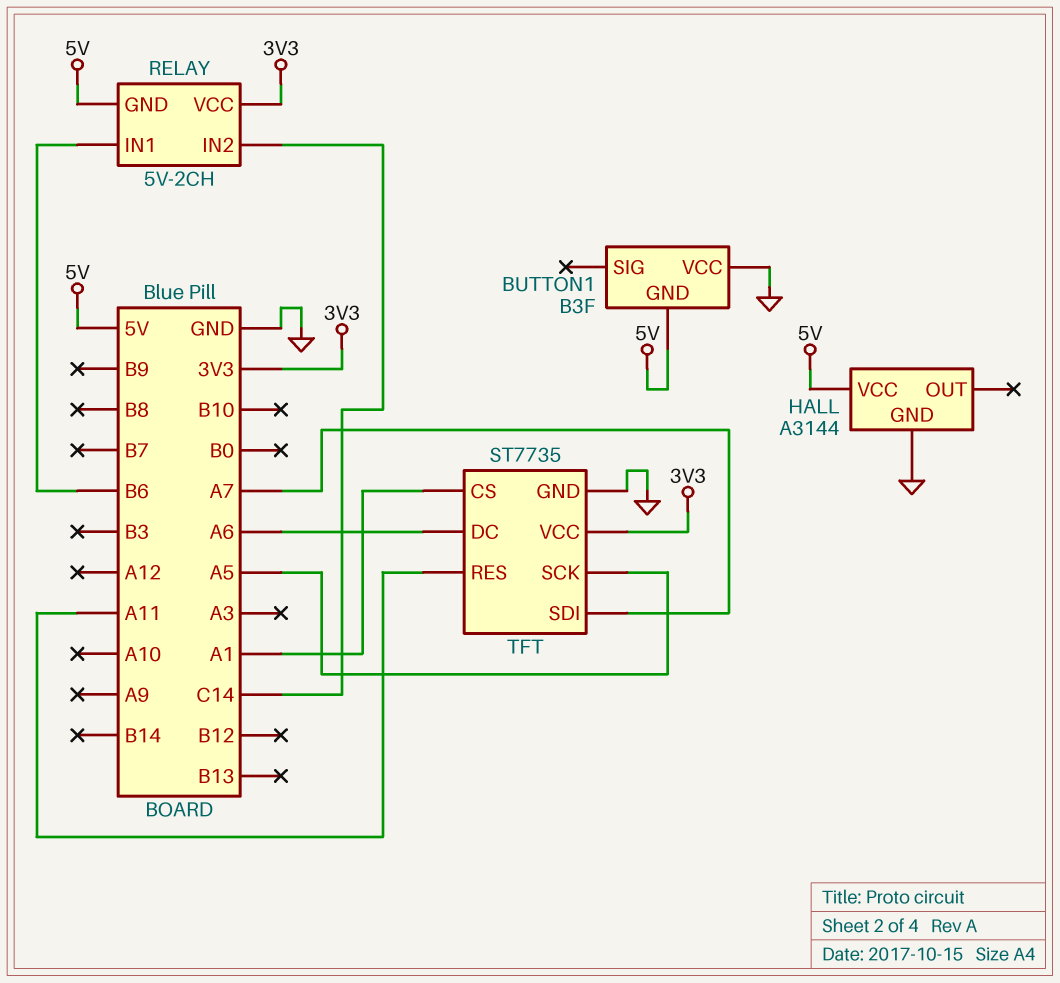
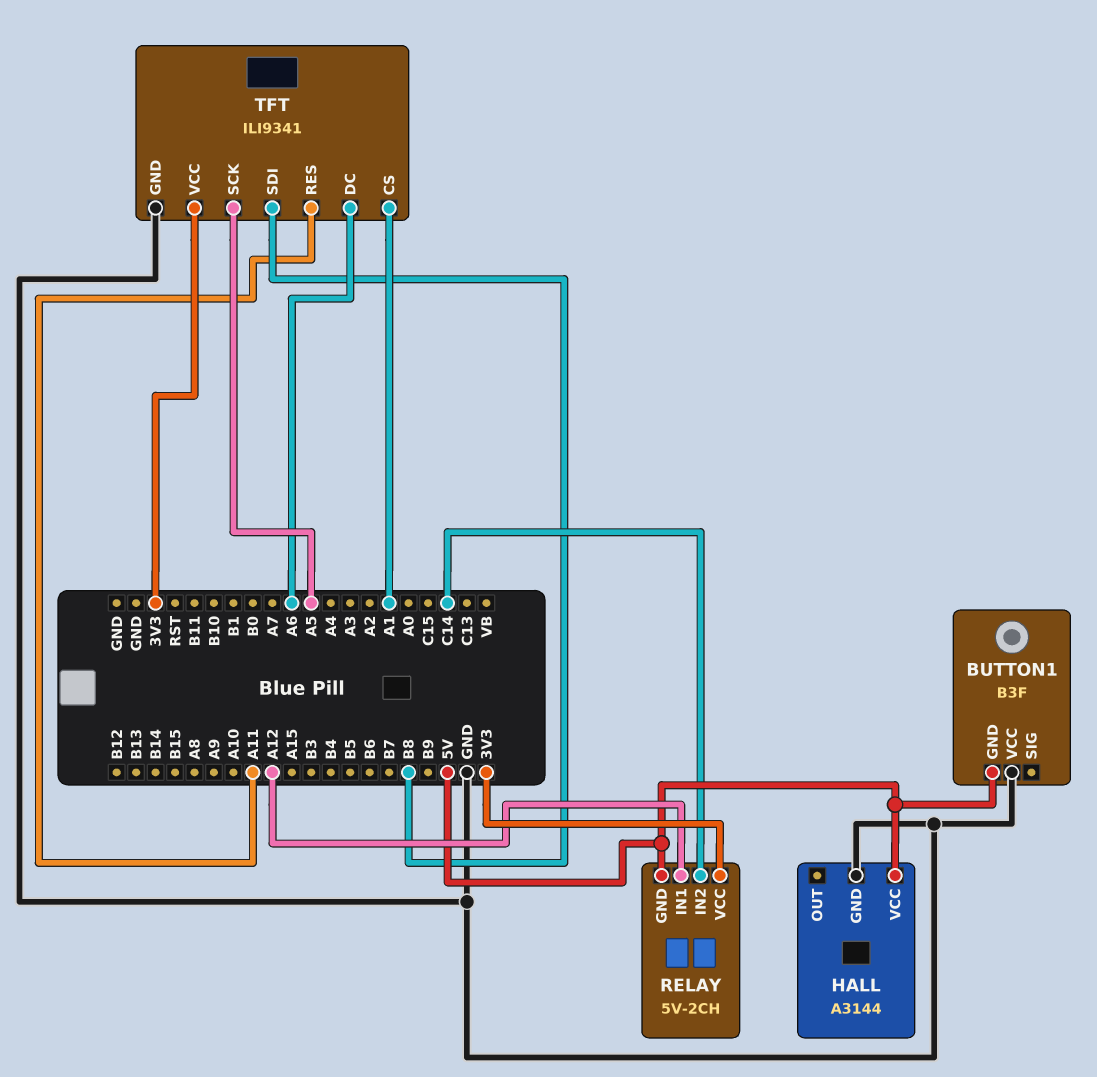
RELAY pin IN1: B6 -> A12
TFT: ST7735 -> ILI9341
TFT pin SDI: A7 -> B8

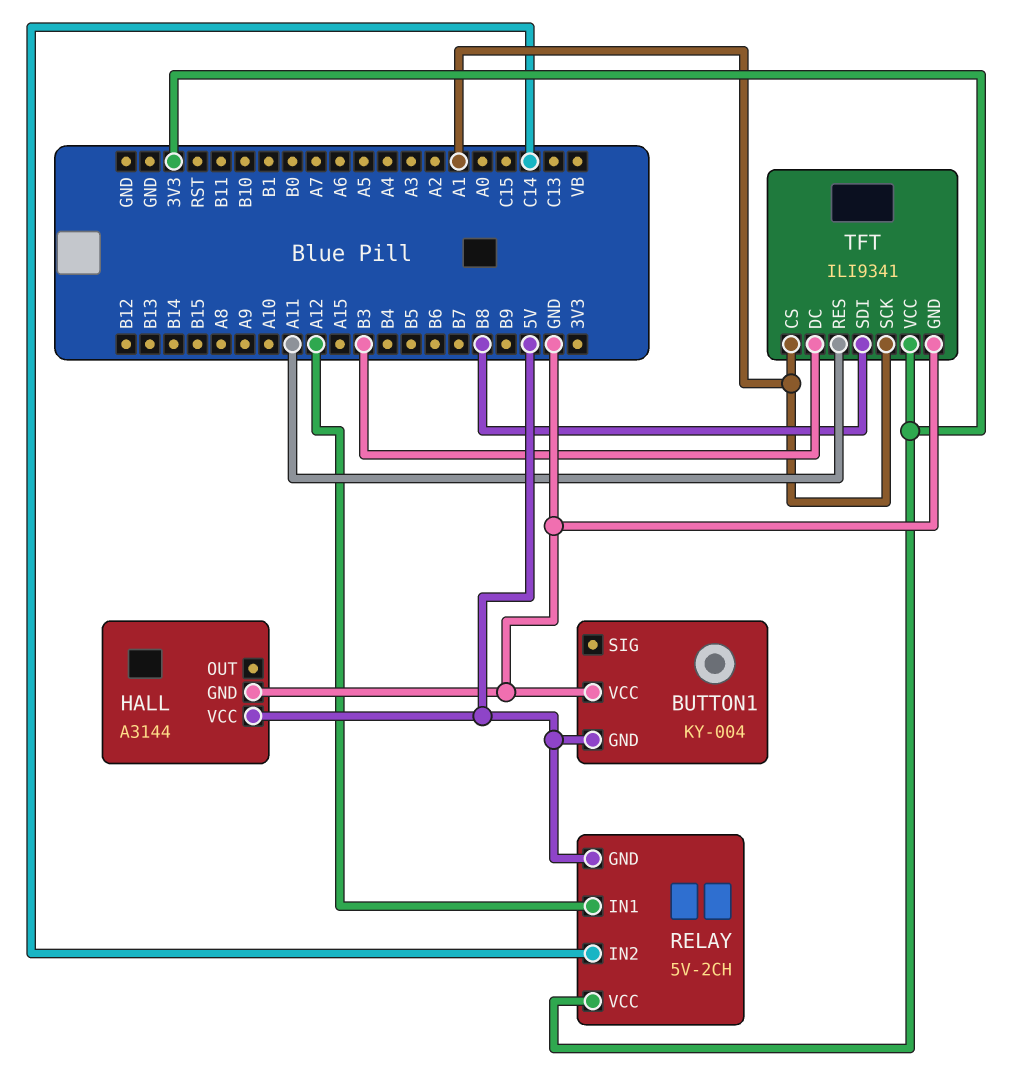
BUTTON1: B3F -> KY-004
TFT pin DC: A6 -> B3
TFT pin SCK: A5 -> A1

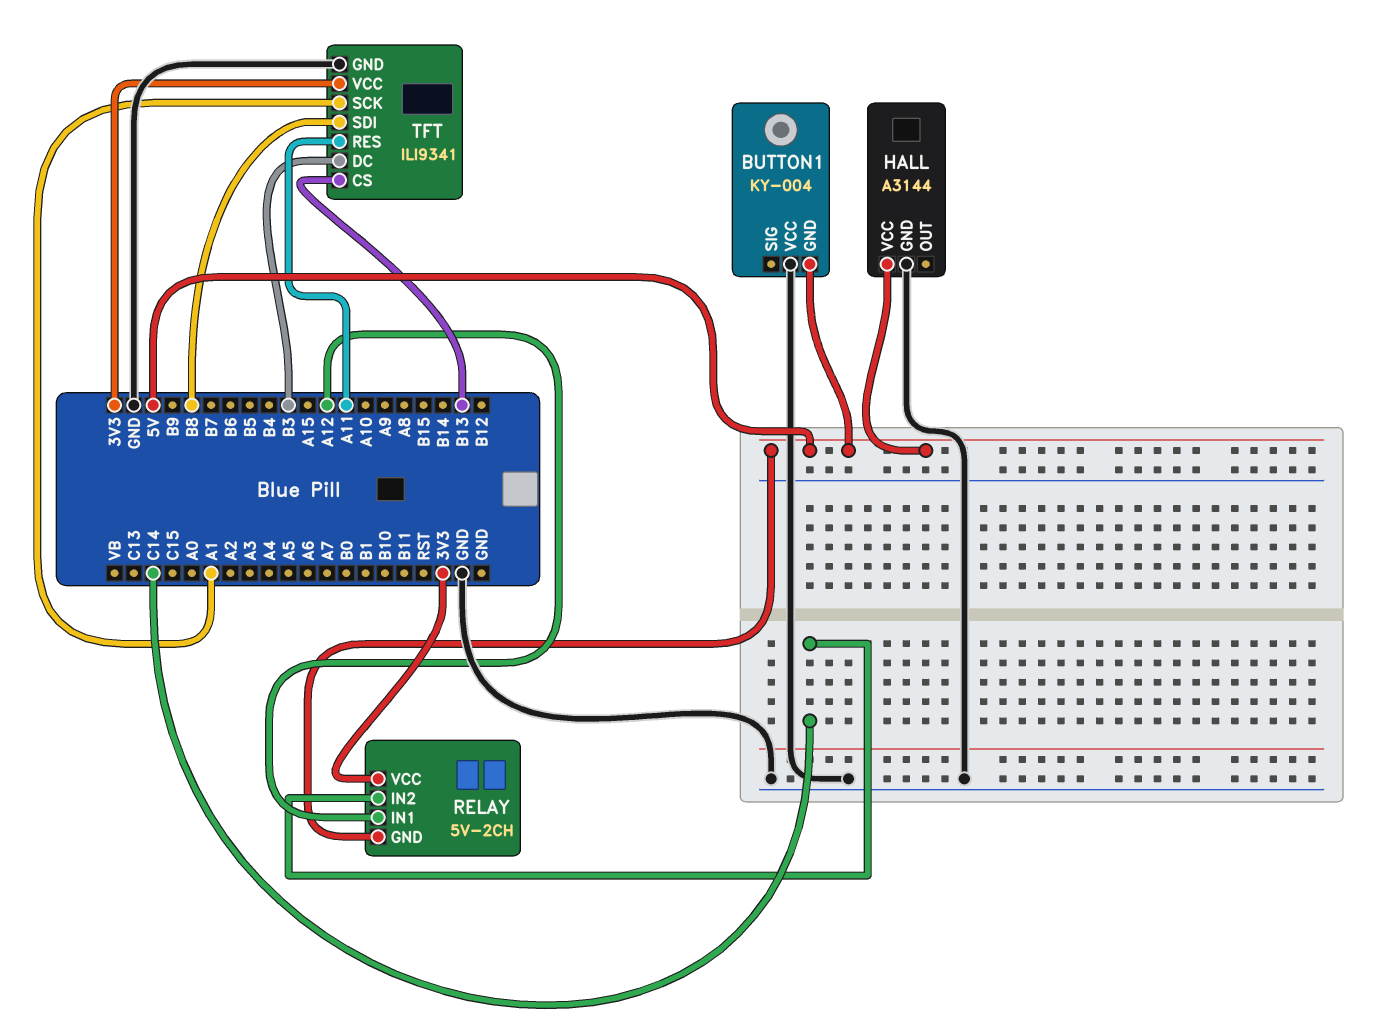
TFT pin CS: A1 -> B13

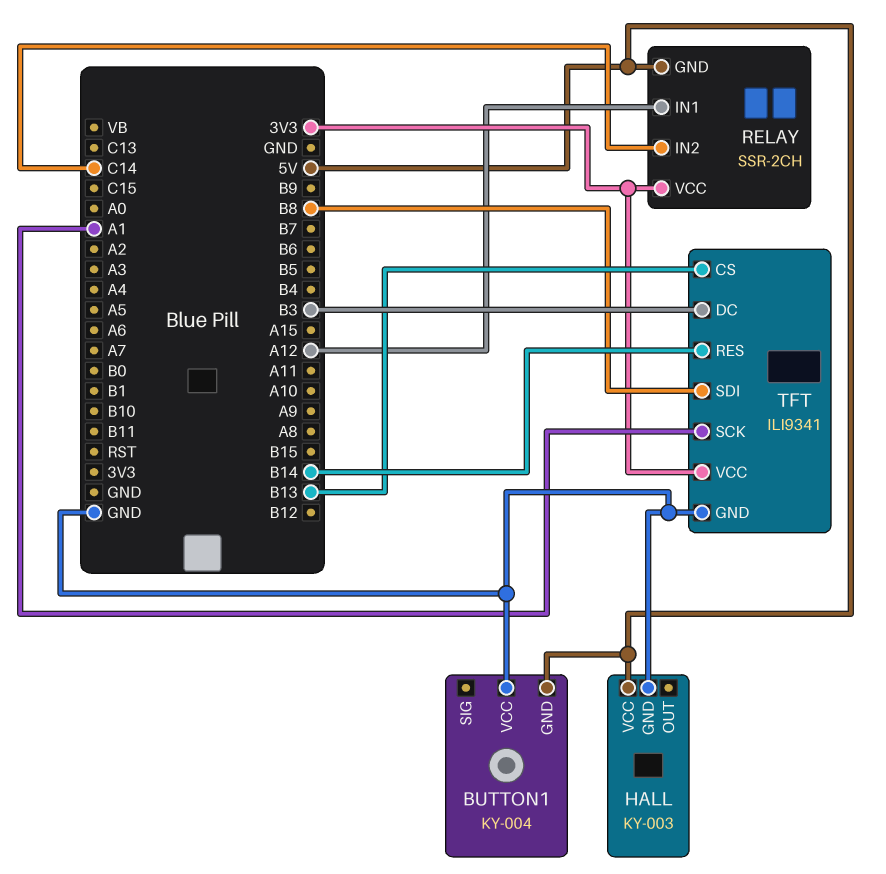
HALL: A3144 -> KY-003
RELAY: 5V-2CH -> SSR-2CH
TFT pin RES: A11 -> B14

